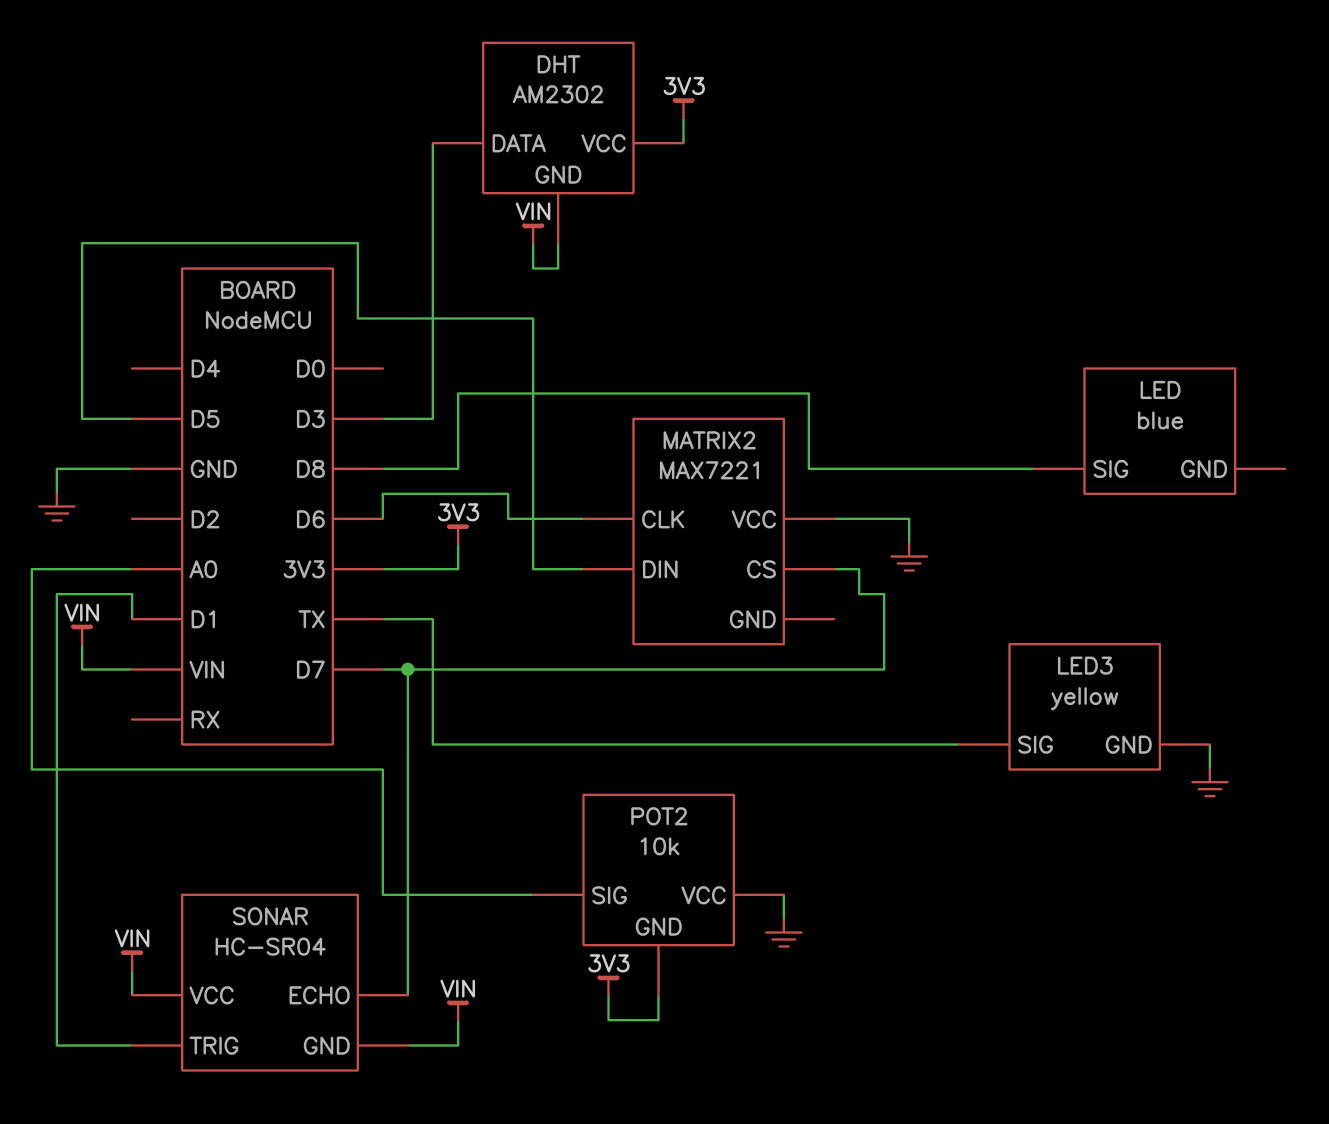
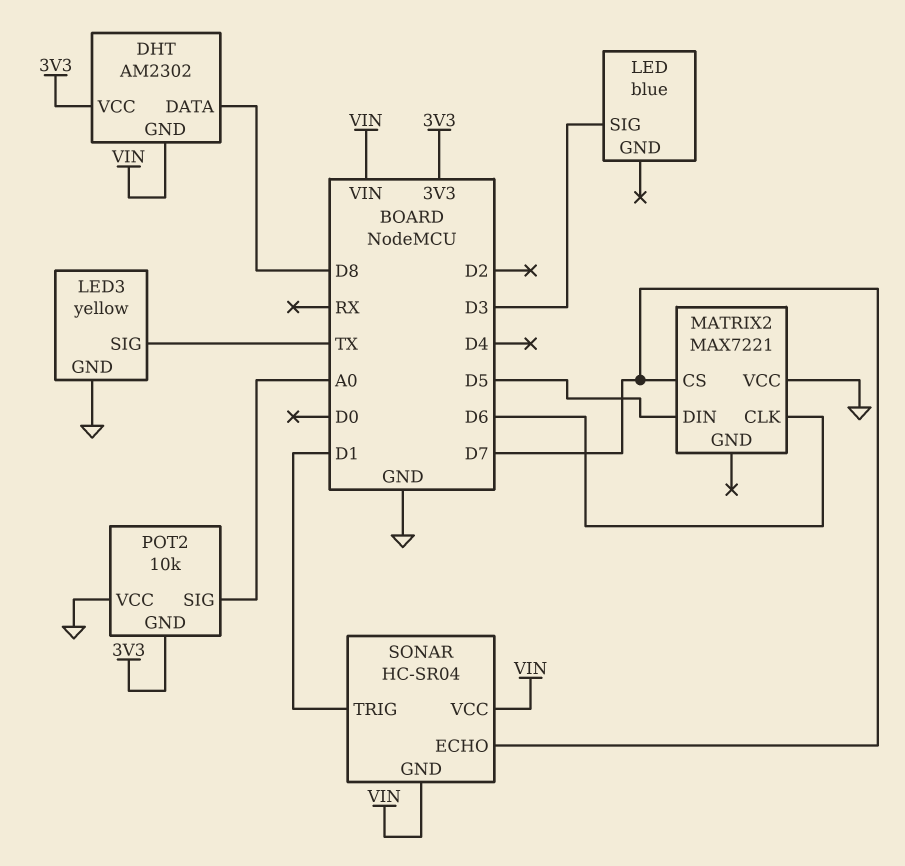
DHT pin DATA: D3 -> D8
LED pin SIG: D8 -> D3

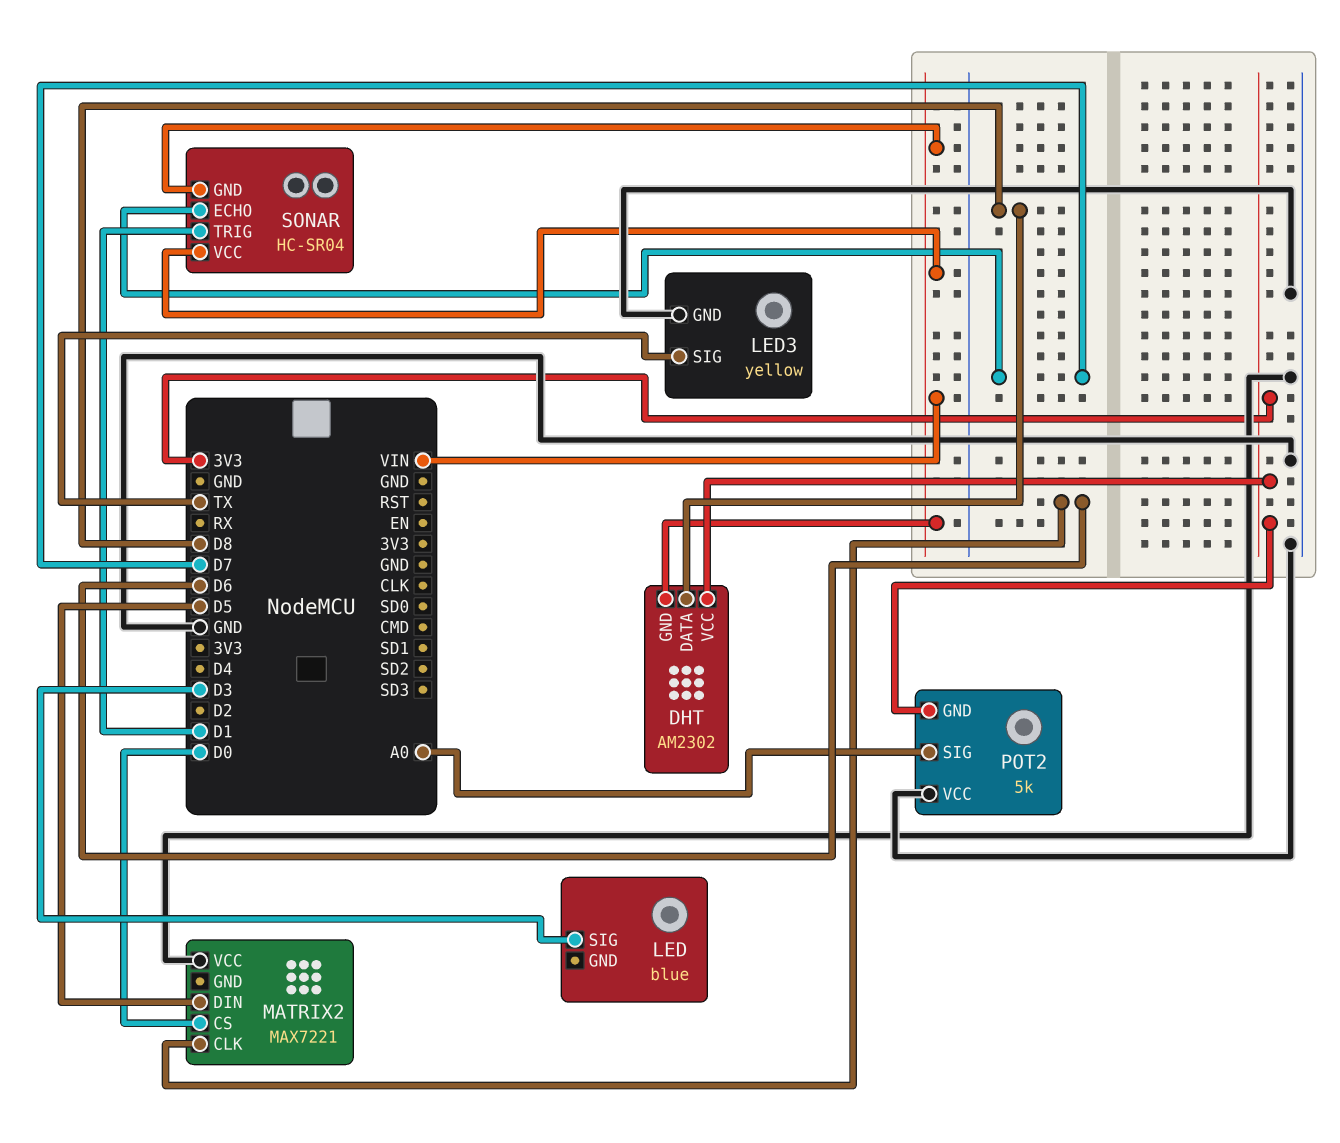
MATRIX2 pin CS: D7 -> D0
POT2: 10k -> 5k

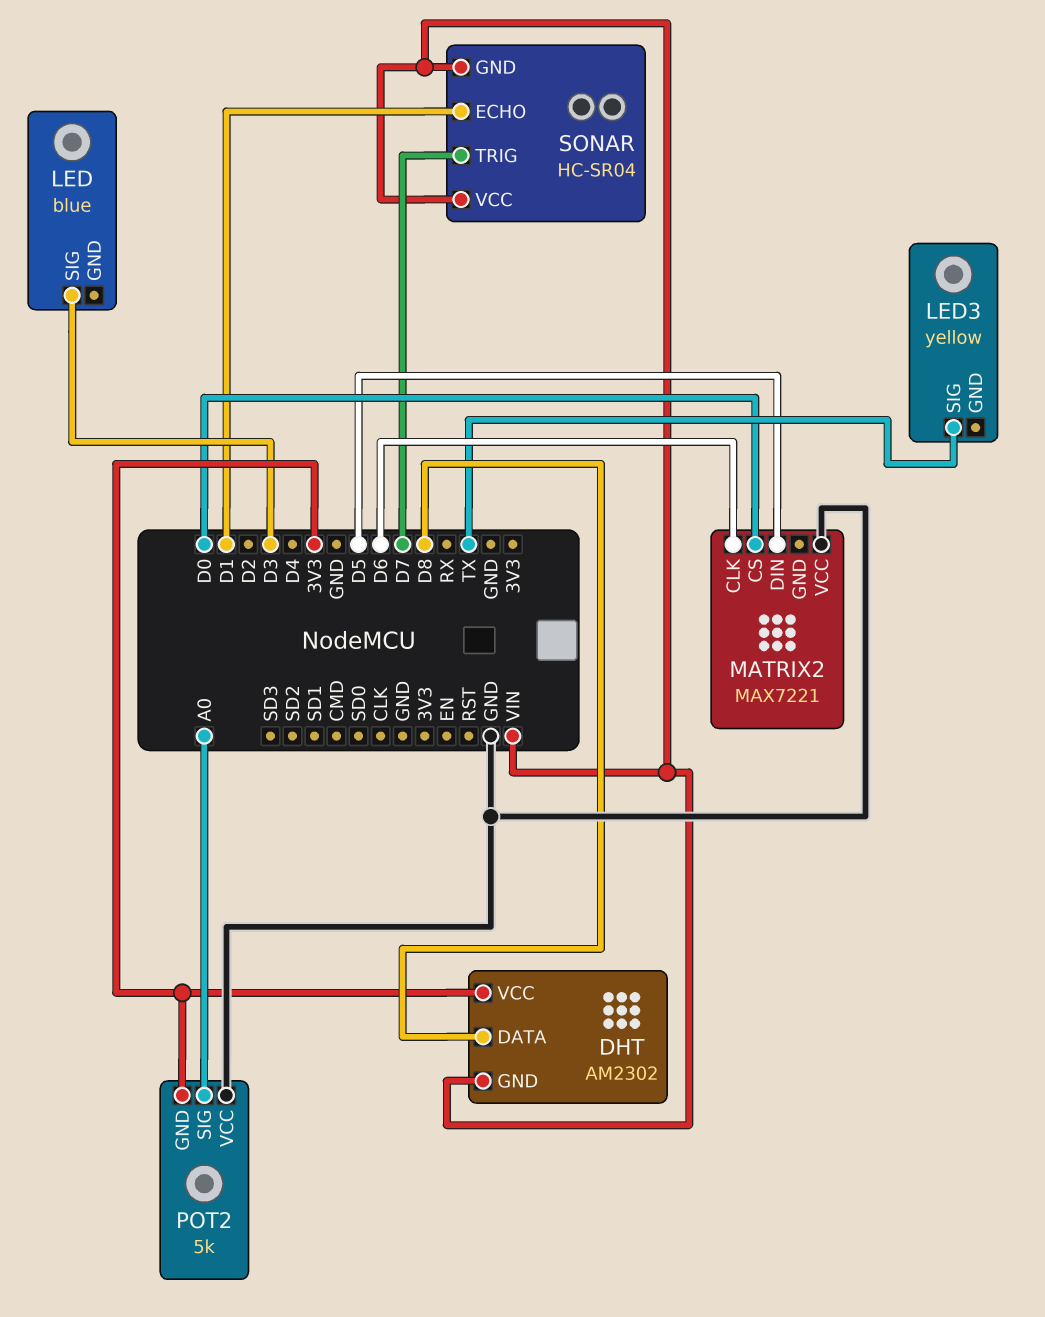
LED3 pin GND: GND -> none
SONAR pin ECHO: D7 -> D1
SONAR pin TRIG: D1 -> D7

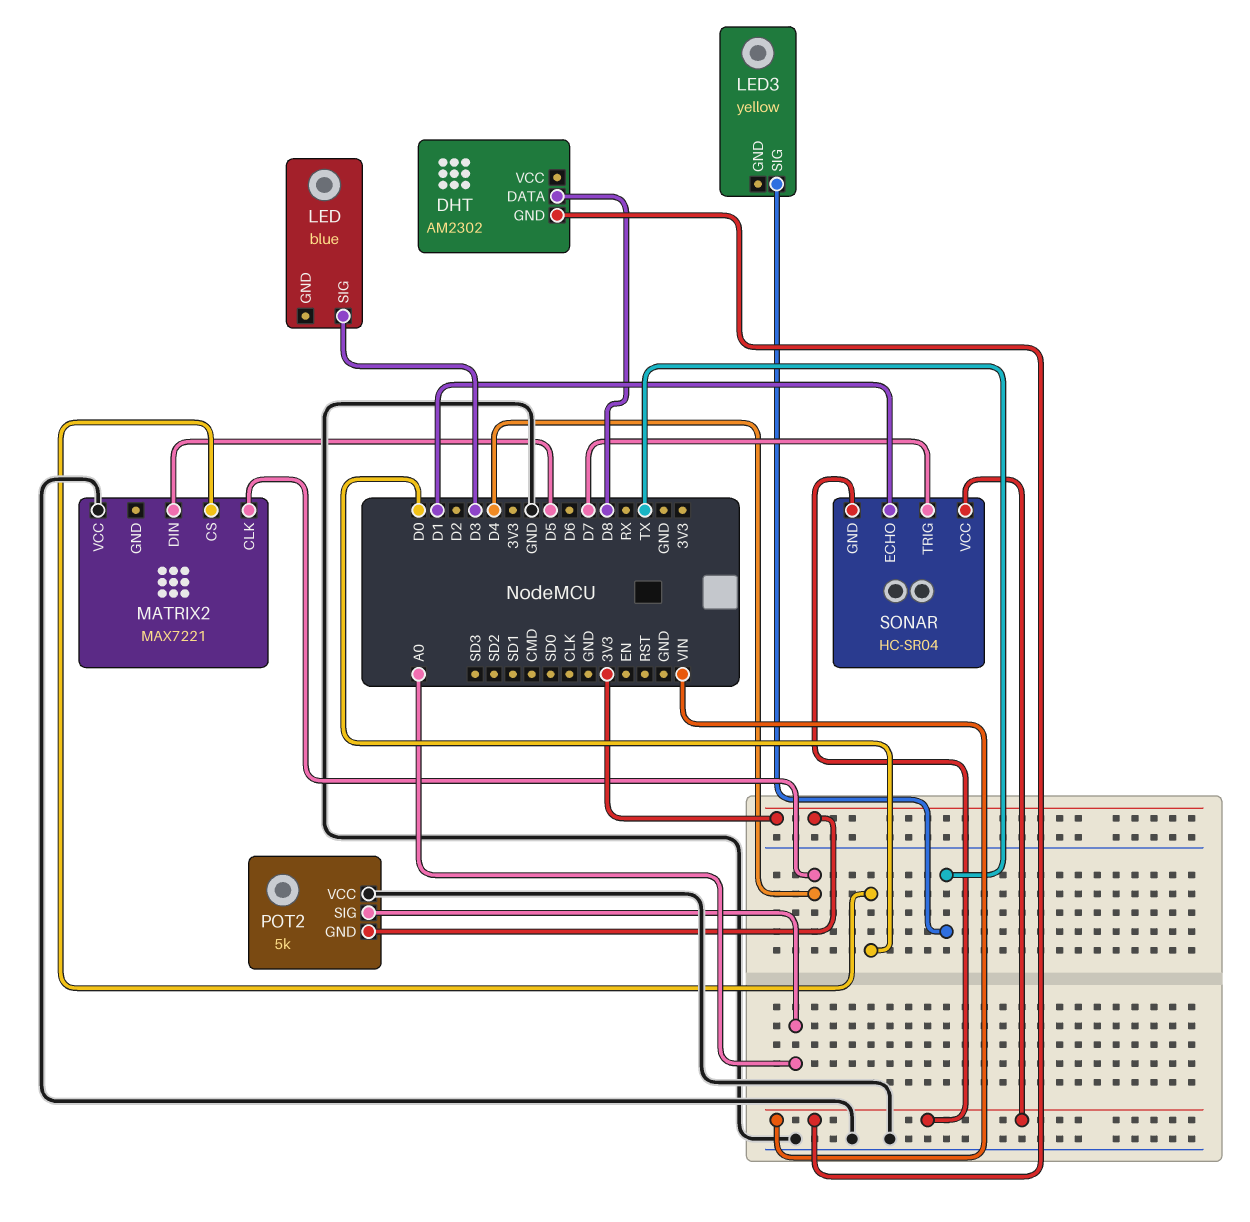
DHT pin VCC: 3V3 -> none
MATRIX2 pin CLK: D6 -> D4

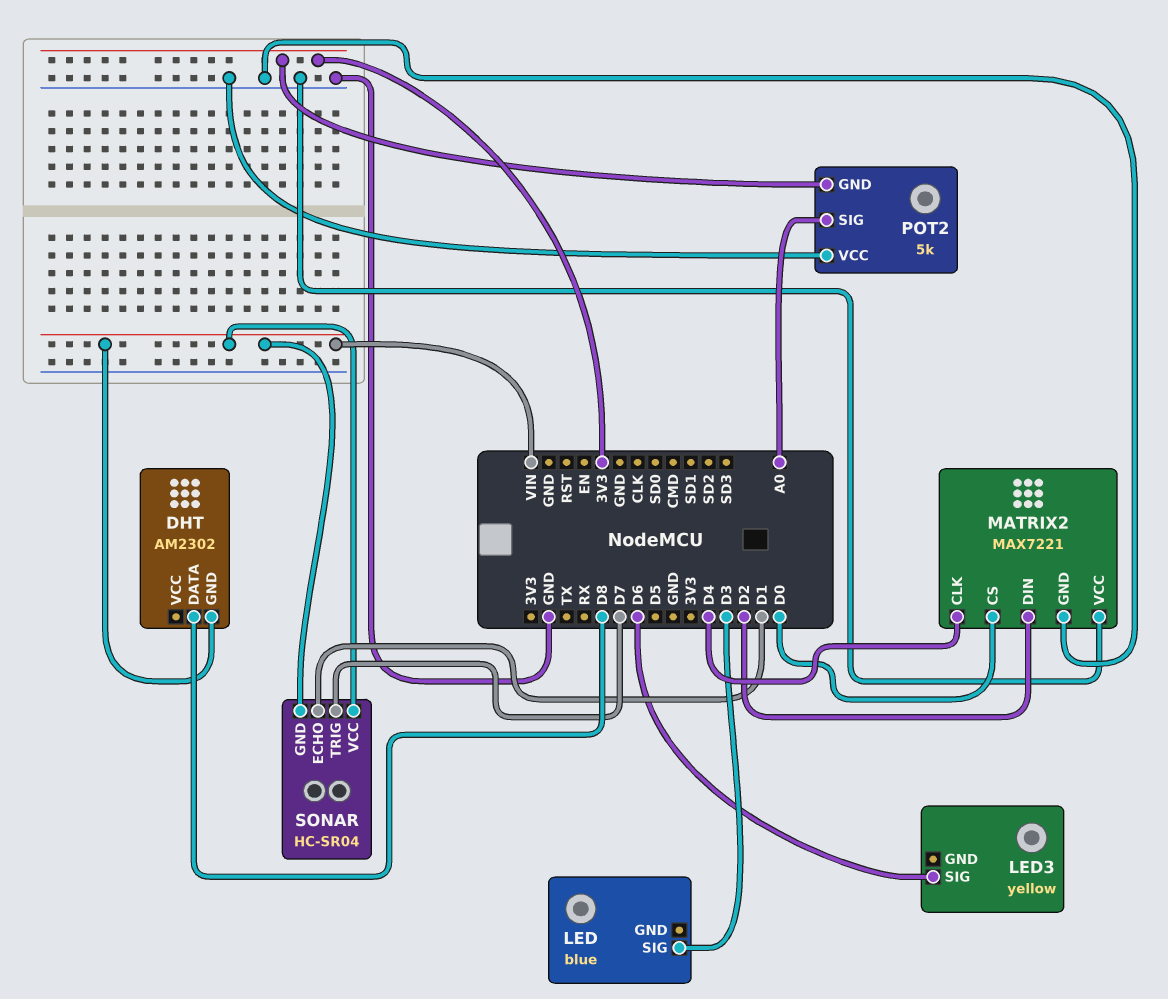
LED3 pin SIG: TX -> D6
MATRIX2 pin DIN: D5 -> D2
MATRIX2 pin GND: none -> GND

